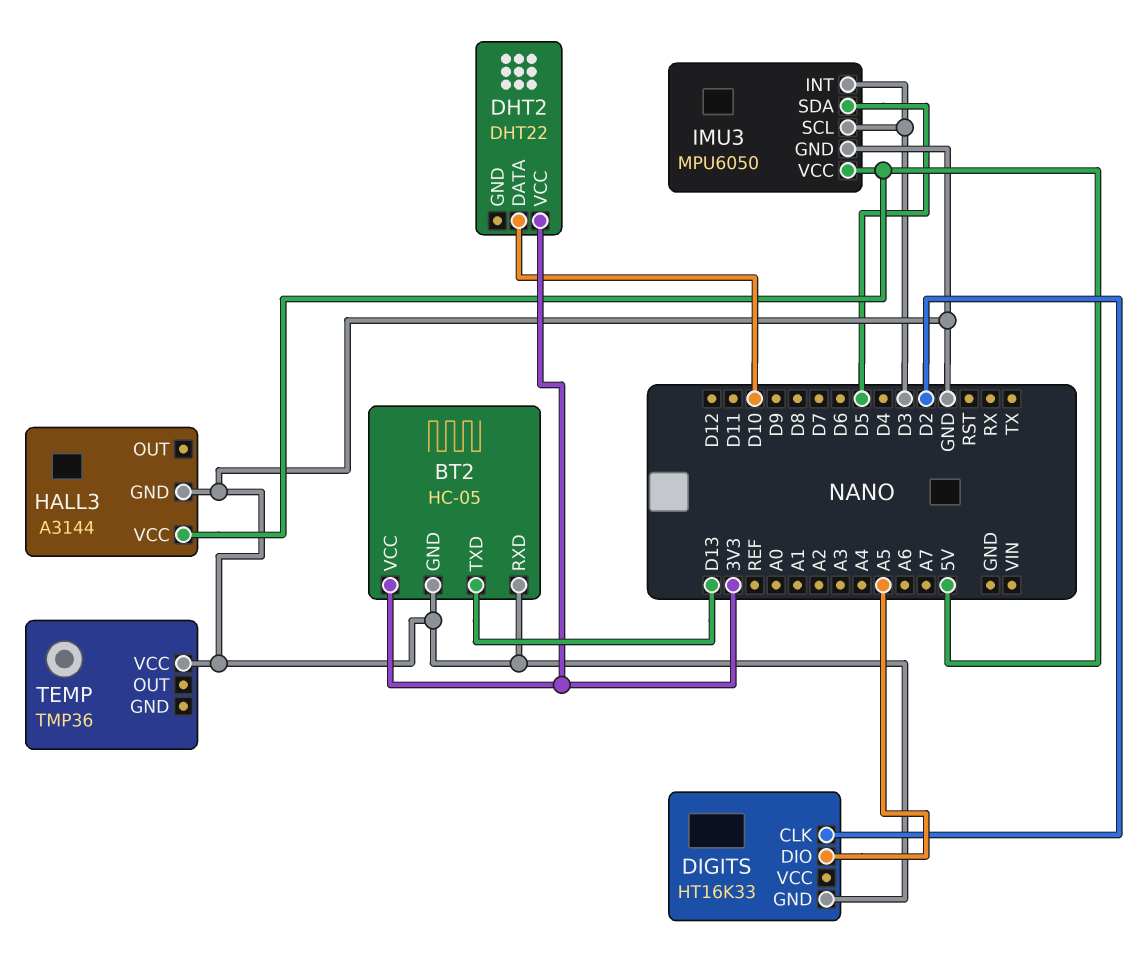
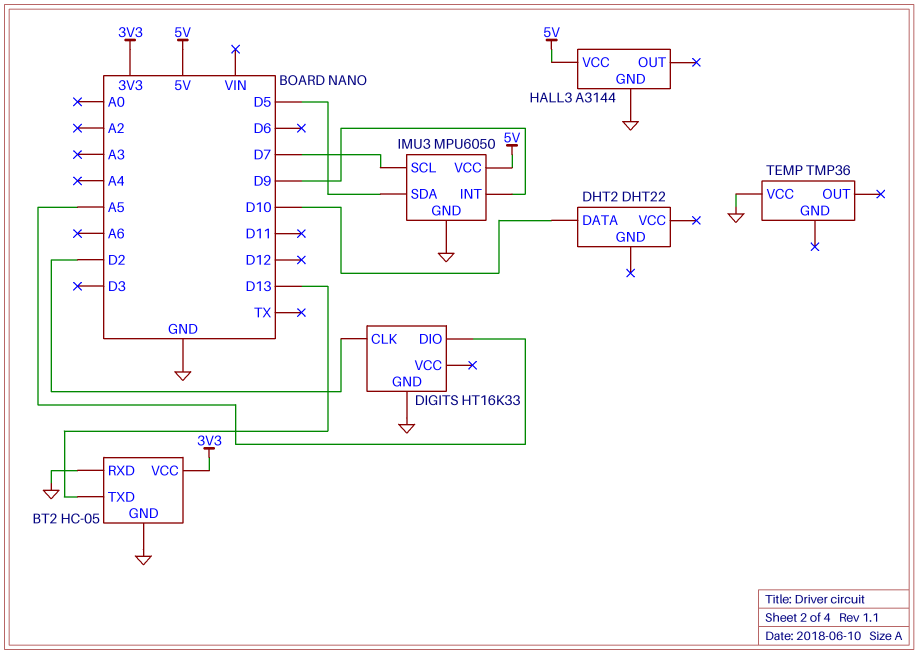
DHT2 pin VCC: 3V3 -> none
IMU3 pin INT: D3 -> D9
IMU3 pin SCL: D3 -> D7

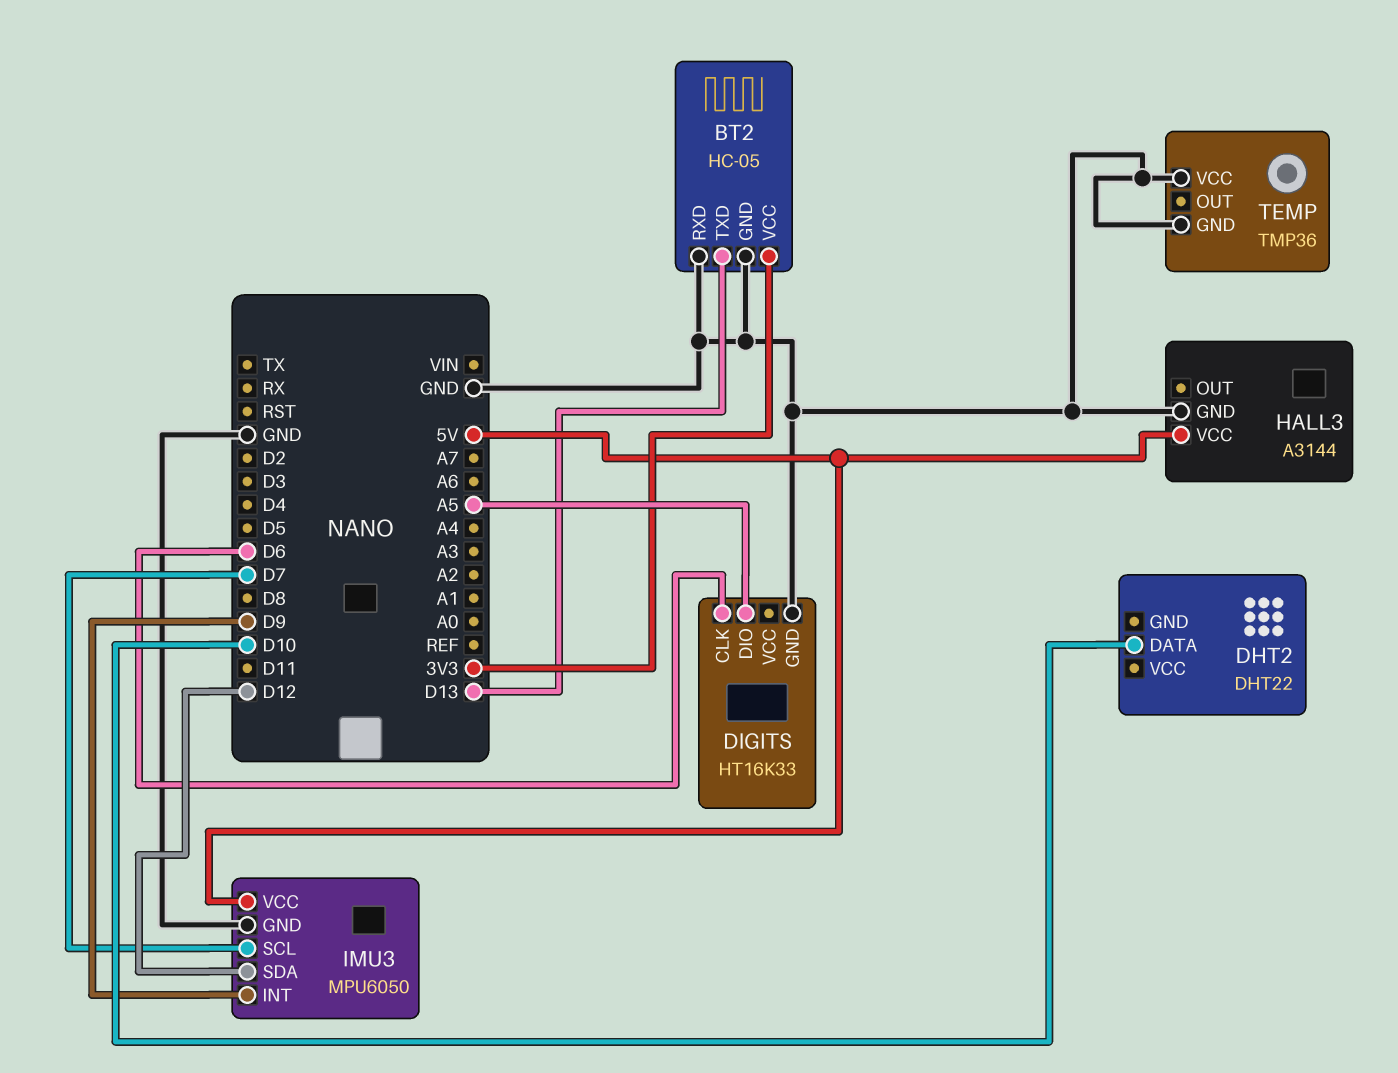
DIGITS pin CLK: D2 -> D6
IMU3 pin SDA: D5 -> D12
TEMP pin GND: none -> GND

